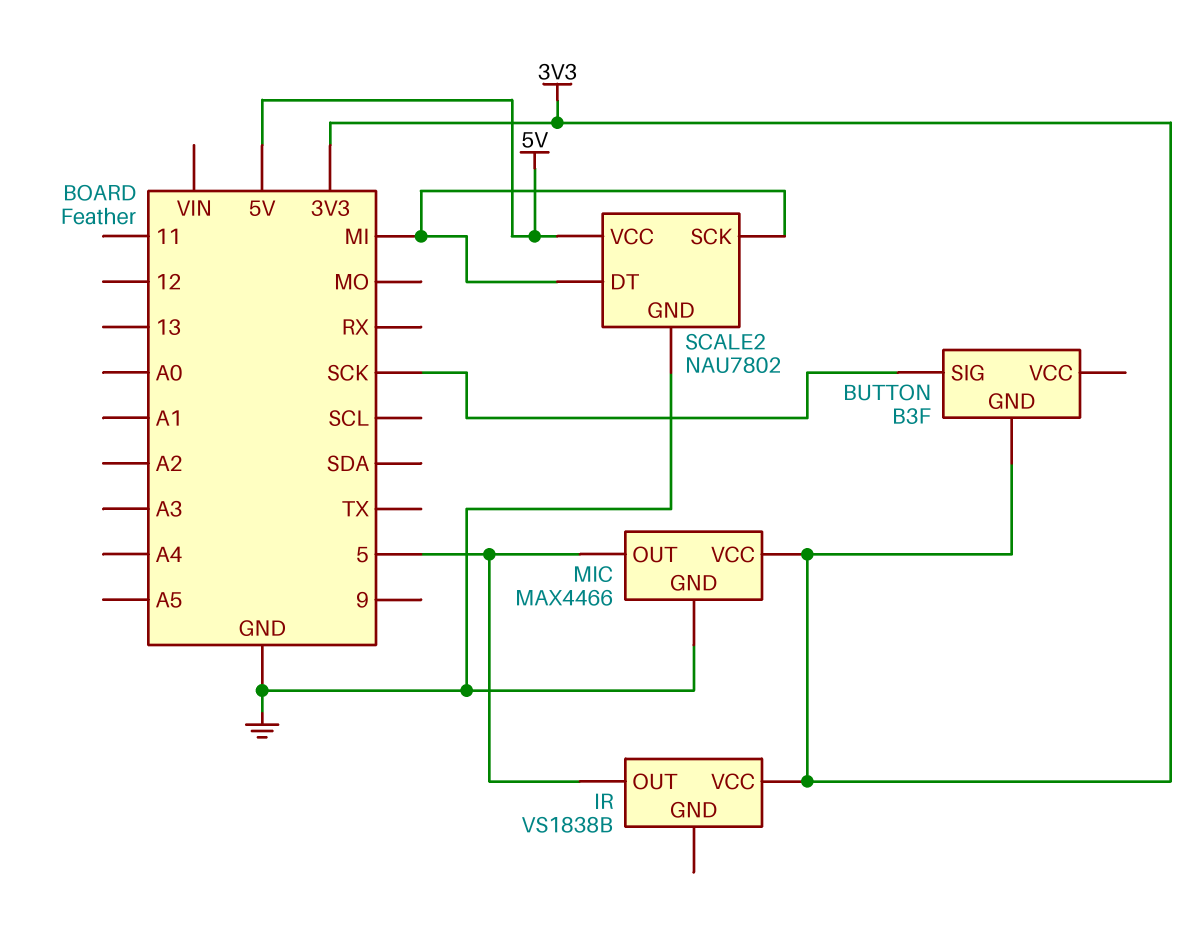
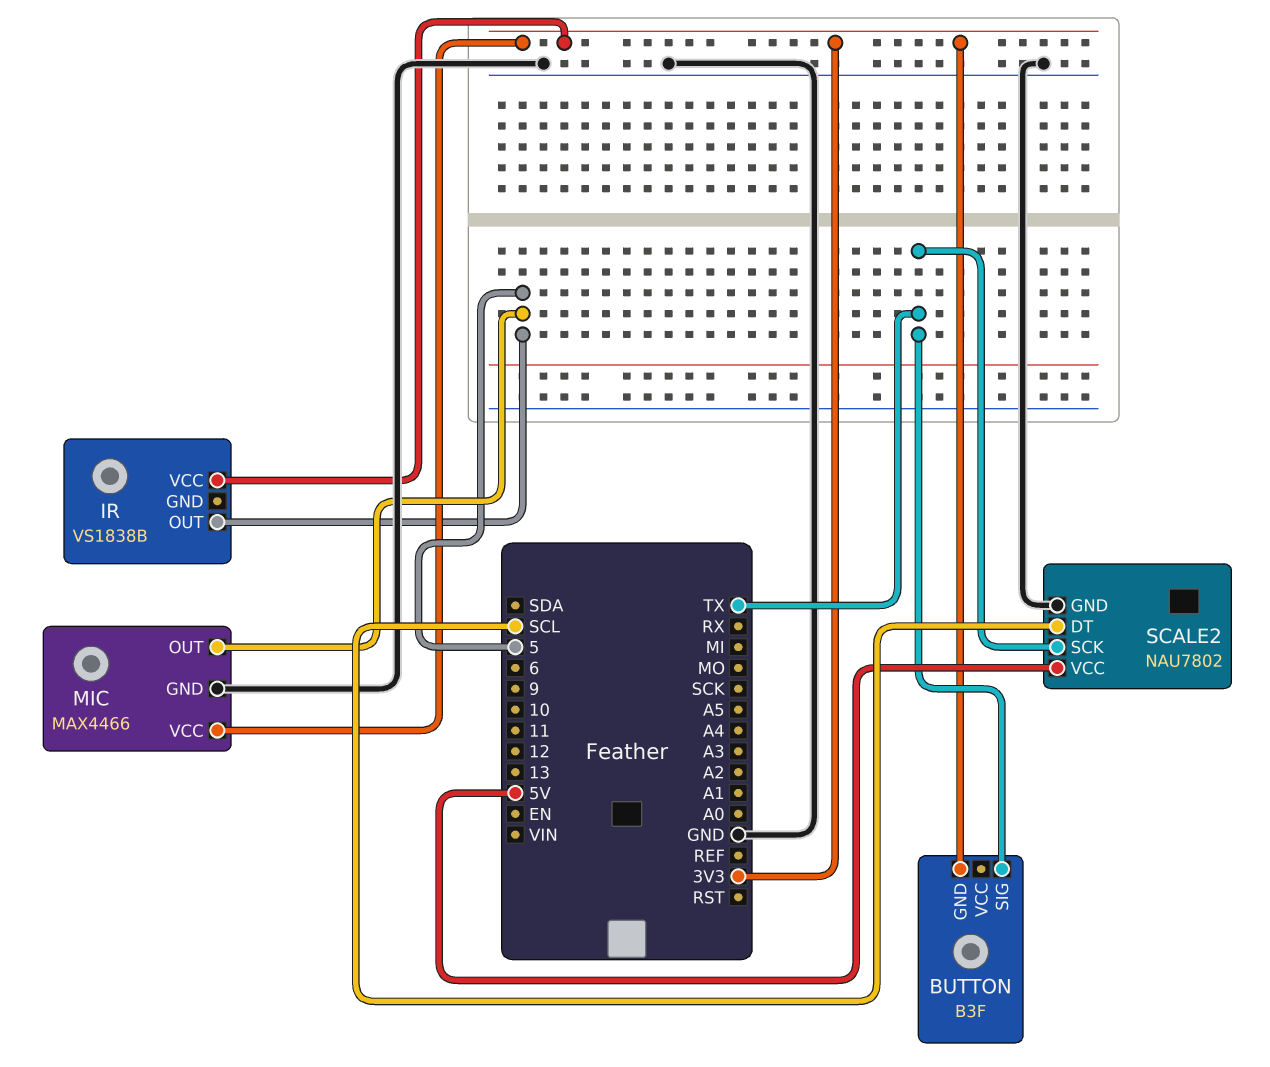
BUTTON pin SIG: SCK -> TX
SCALE2 pin DT: MI -> SCL
SCALE2 pin SCK: MI -> TX

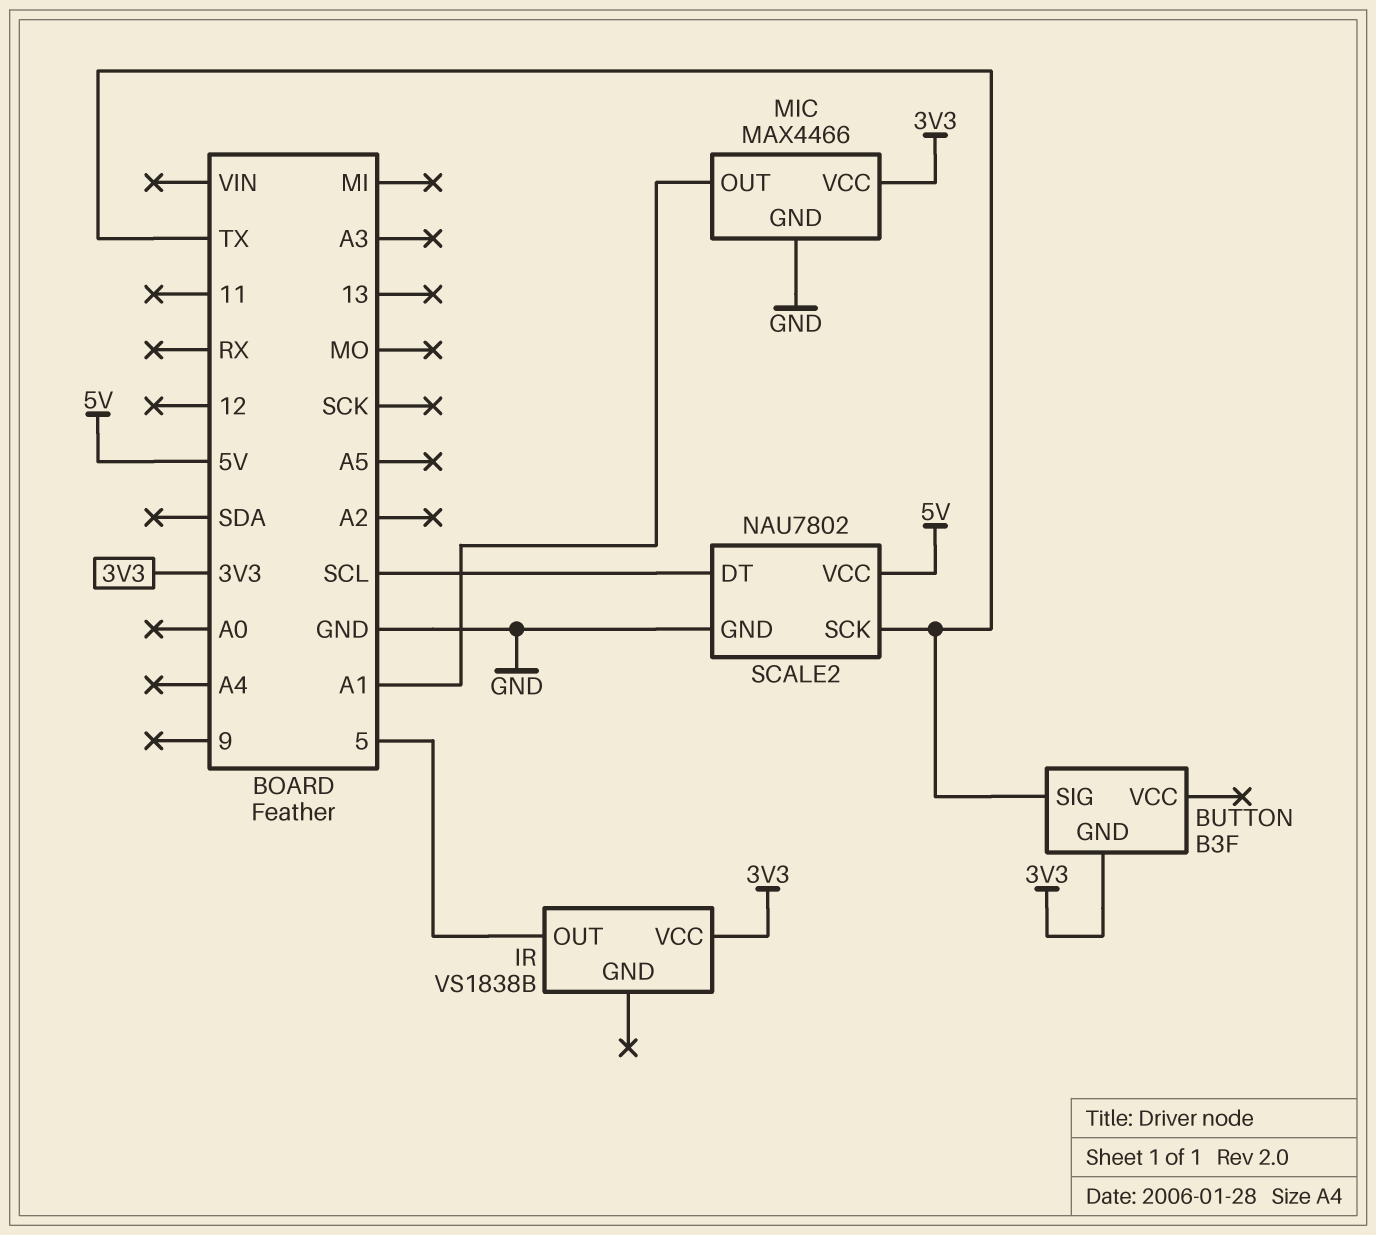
MIC pin OUT: 5 -> A1

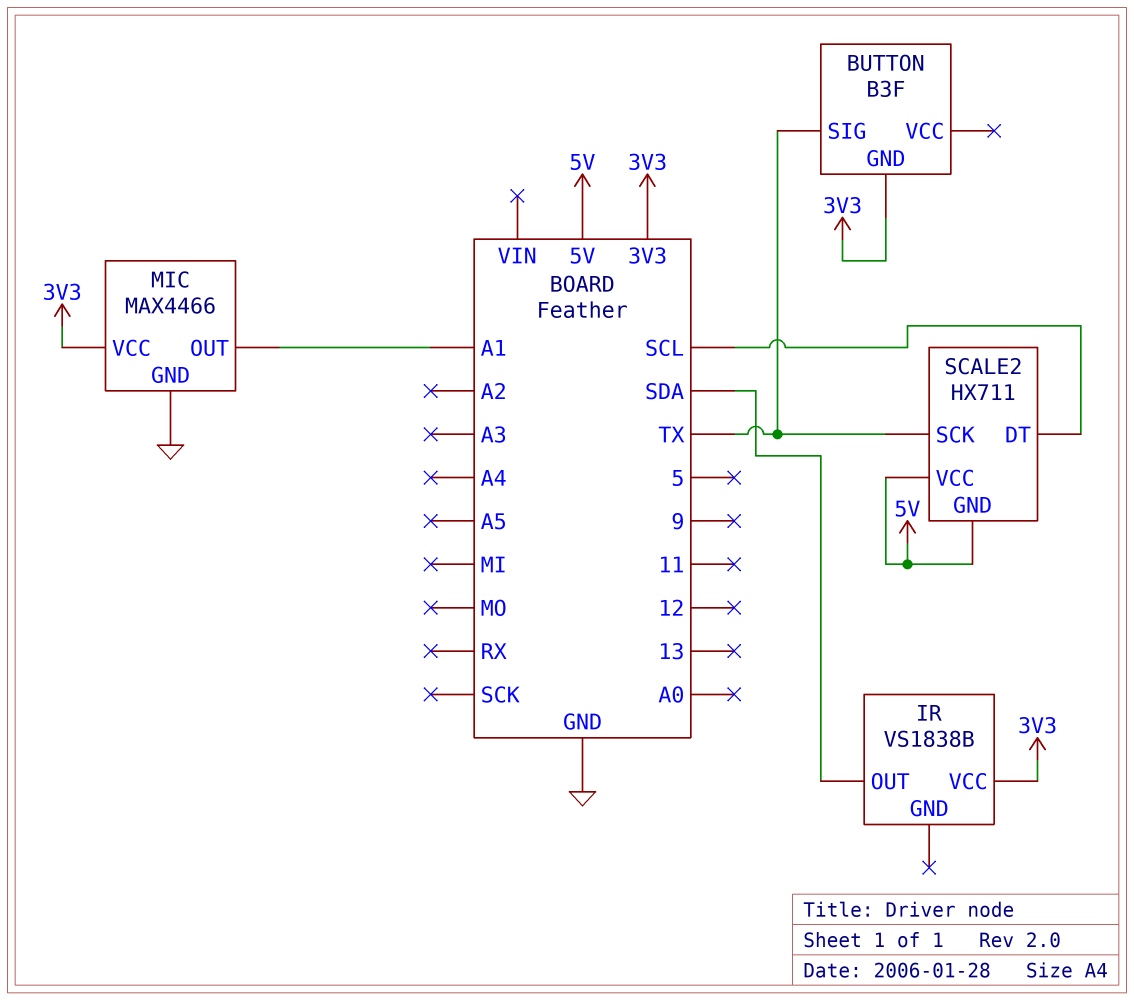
IR pin OUT: 5 -> SDA
SCALE2: NAU7802 -> HX711
SCALE2 pin GND: GND -> 5V

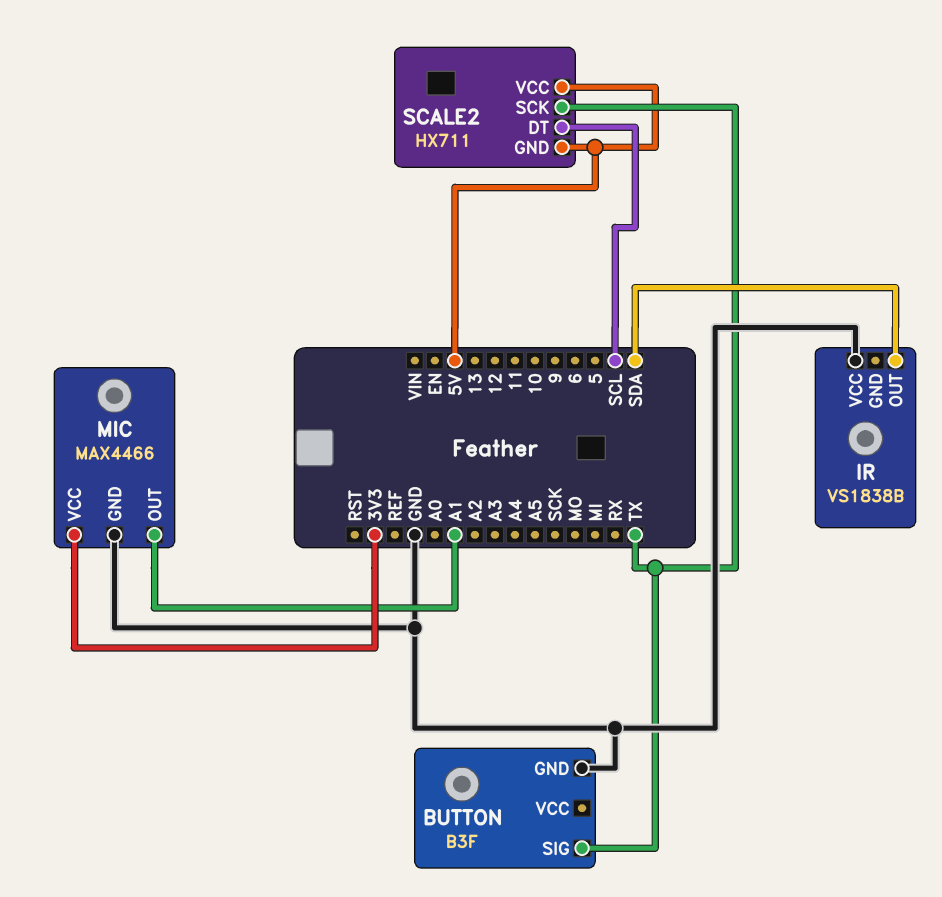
BUTTON pin GND: 3V3 -> GND
IR pin VCC: 3V3 -> GND

